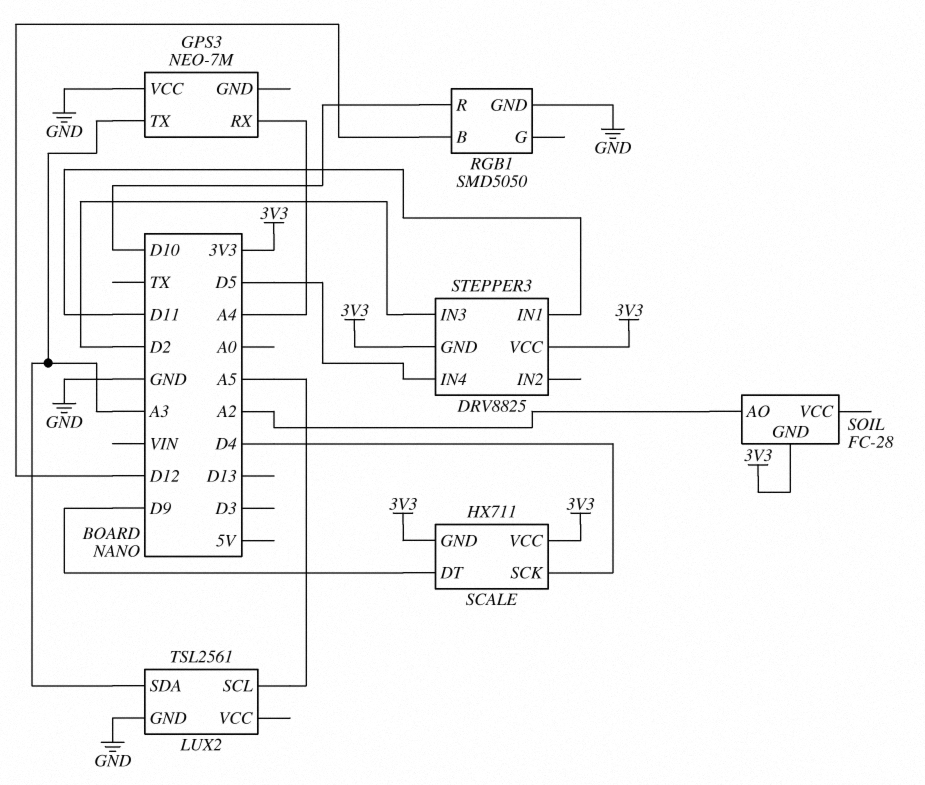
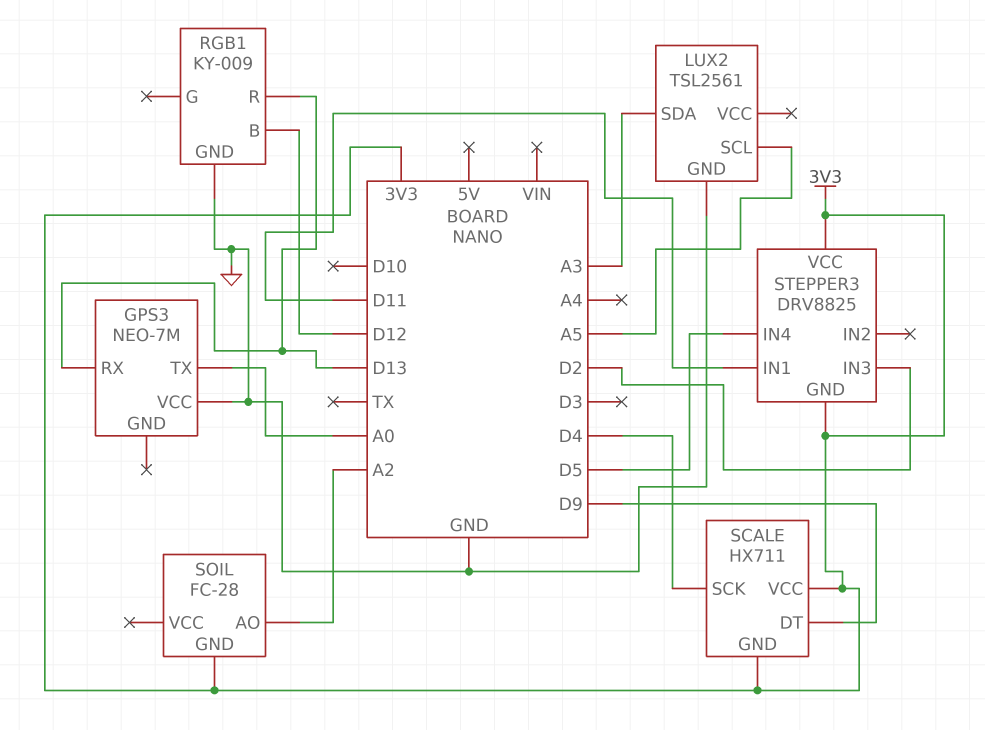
GPS3 pin RX: A4 -> D13
GPS3 pin TX: A3 -> A0
RGB1: SMD5050 -> KY-009
RGB1 pin R: D10 -> D13

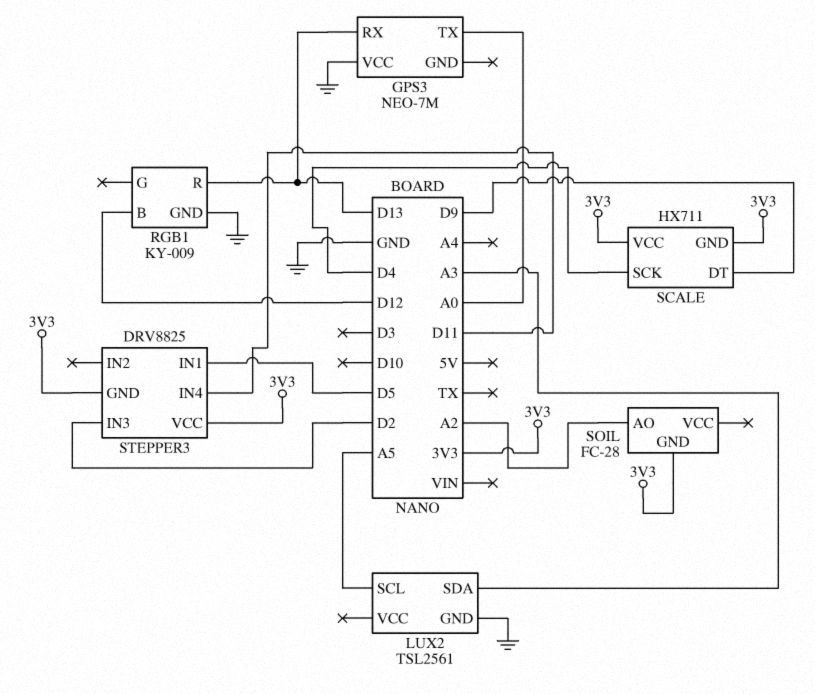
STEPPER3 pin IN1: D11 -> D5
STEPPER3 pin IN4: D5 -> D11

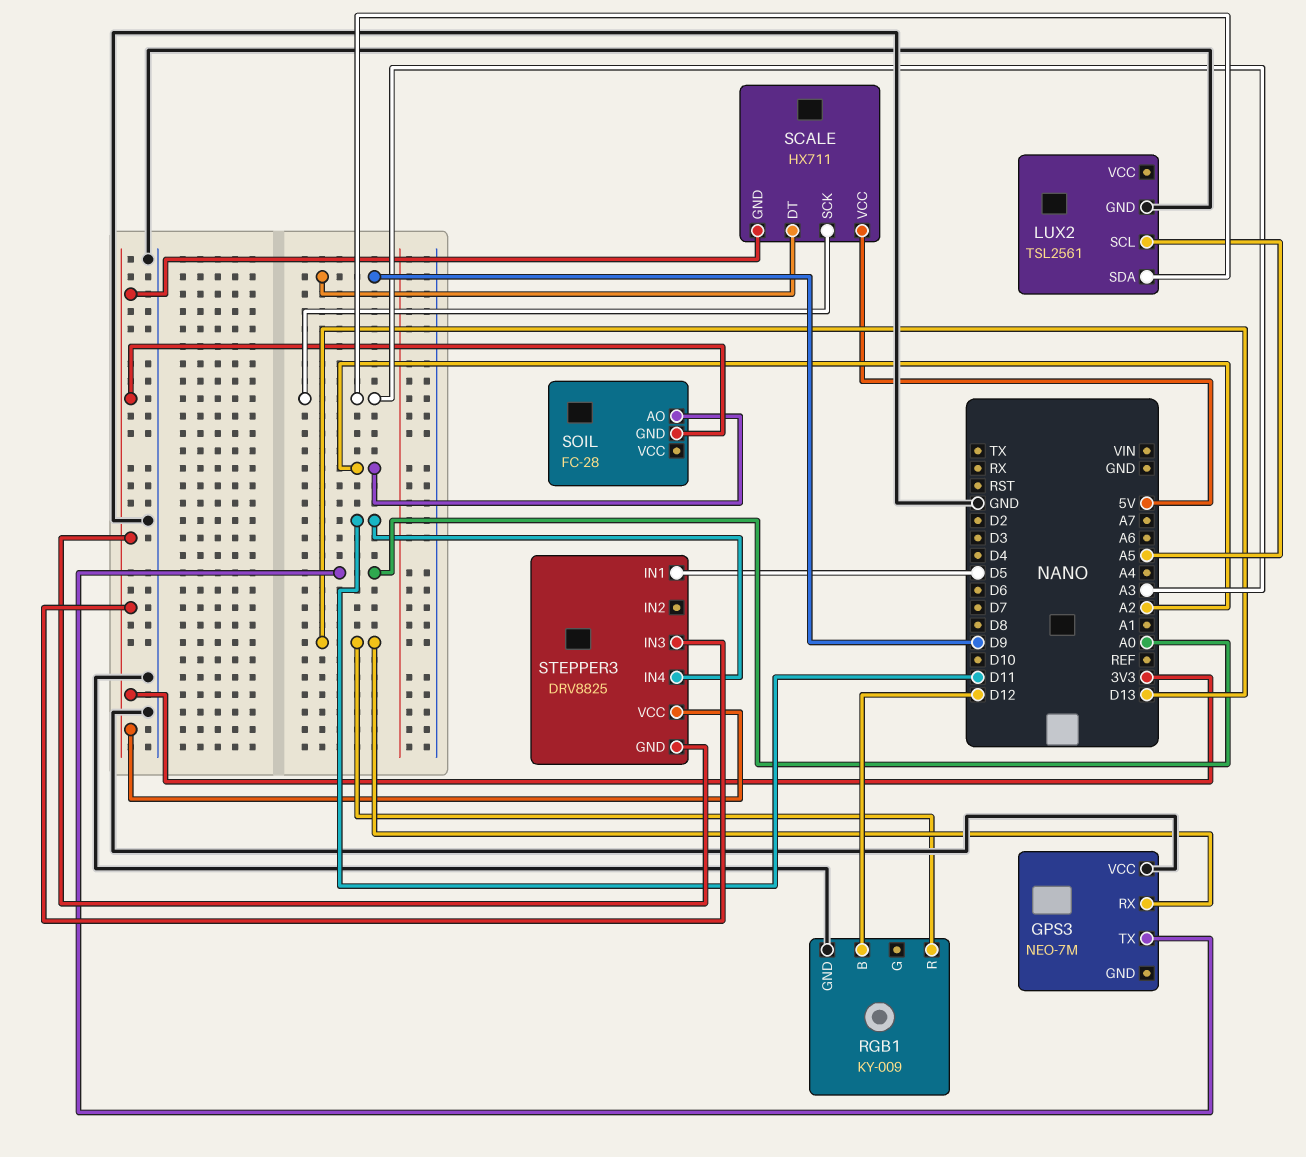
SCALE pin SCK: D4 -> A3
SCALE pin VCC: 3V3 -> 5V
STEPPER3 pin IN3: D2 -> 3V3

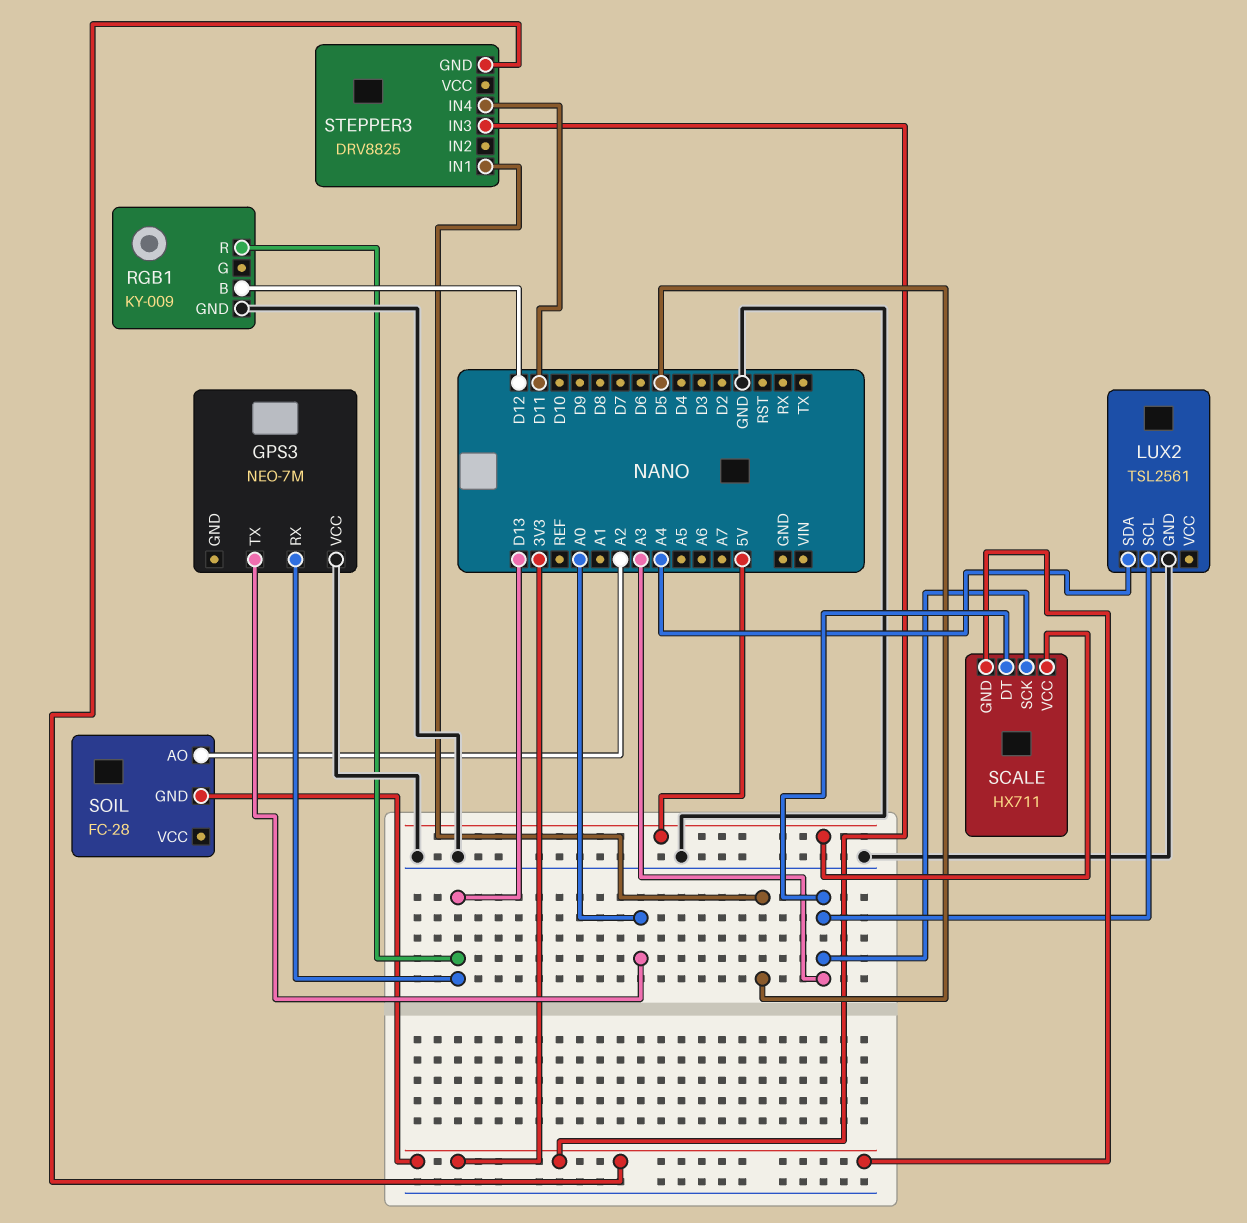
LUX2 pin SCL: A5 -> A3
LUX2 pin SDA: A3 -> A4
SCALE pin DT: D9 -> A3
STEPPER3 pin VCC: 3V3 -> none

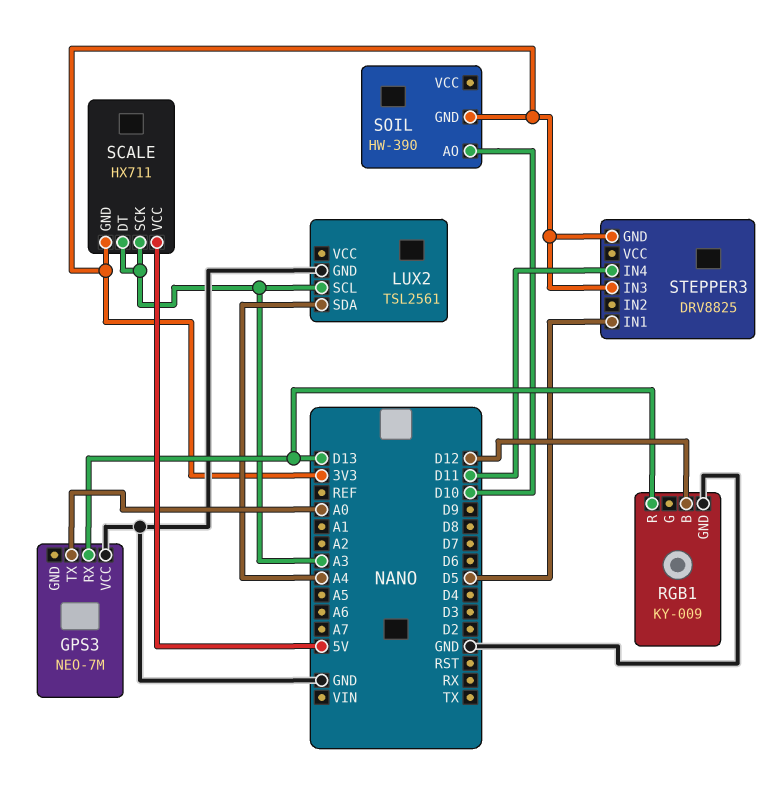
SOIL: FC-28 -> HW-390
SOIL pin AO: A2 -> D10

